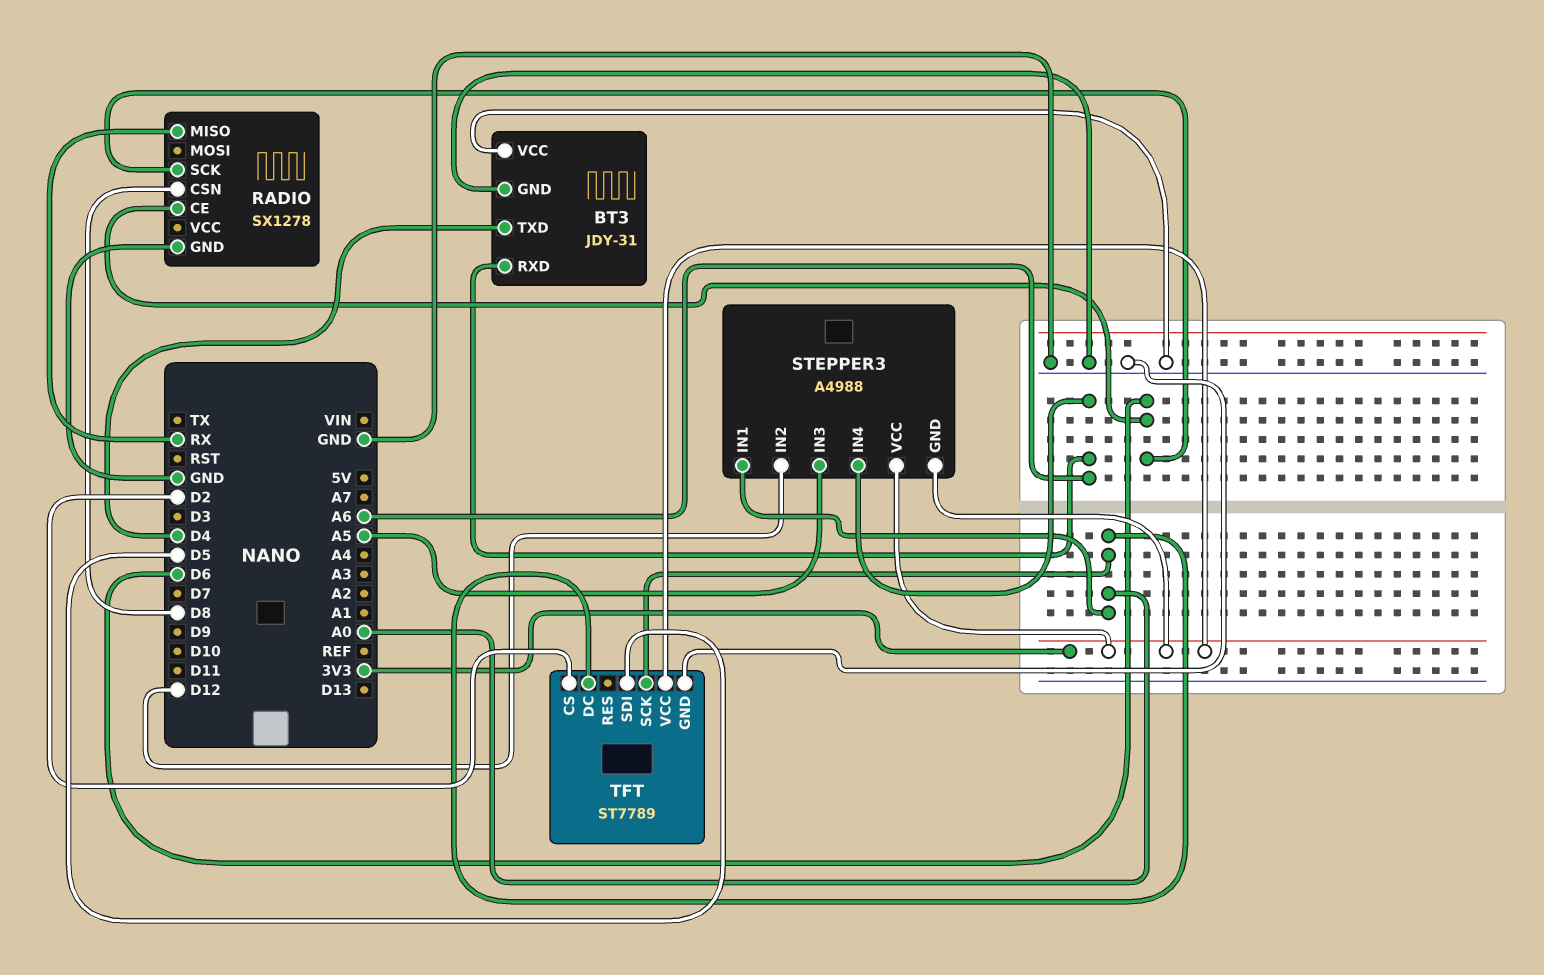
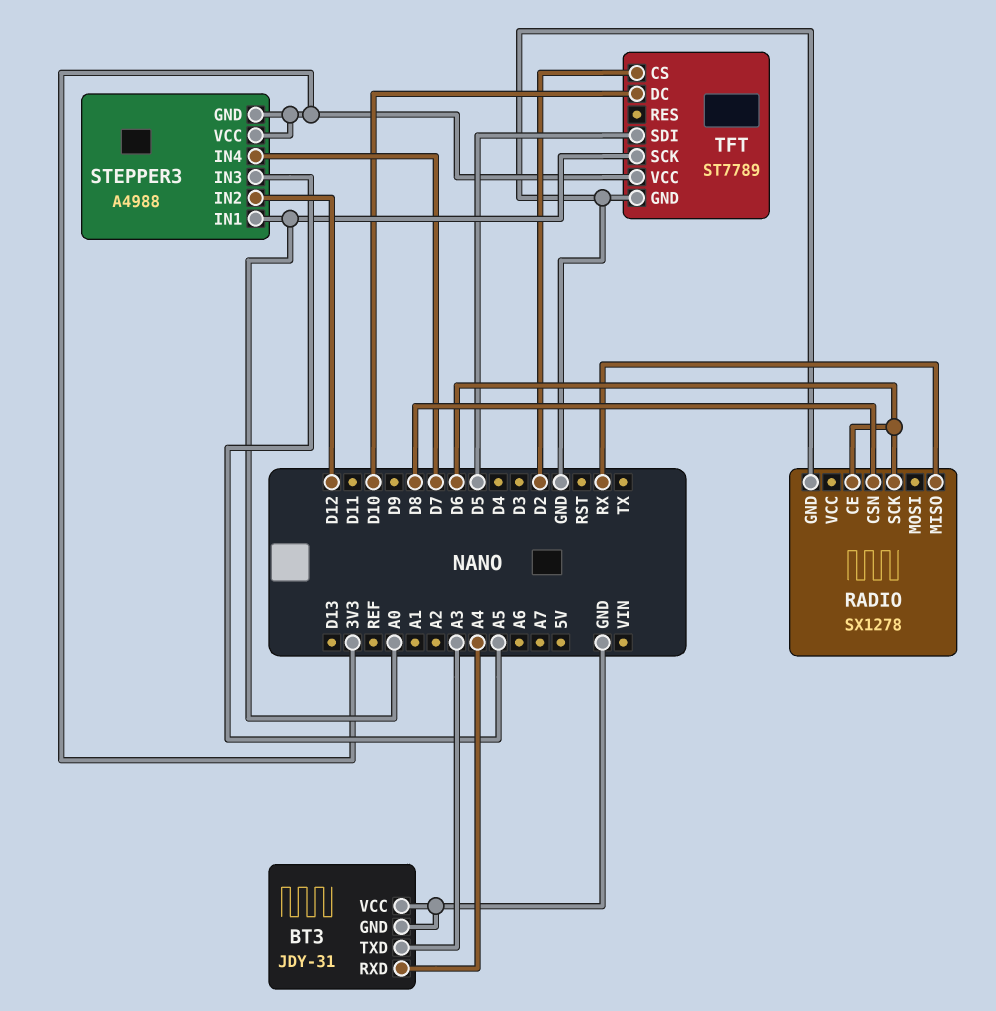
BT3 pin RXD: A6 -> A4
BT3 pin TXD: D4 -> A3
STEPPER3 pin IN4: A6 -> D7
TFT pin DC: A0 -> D10

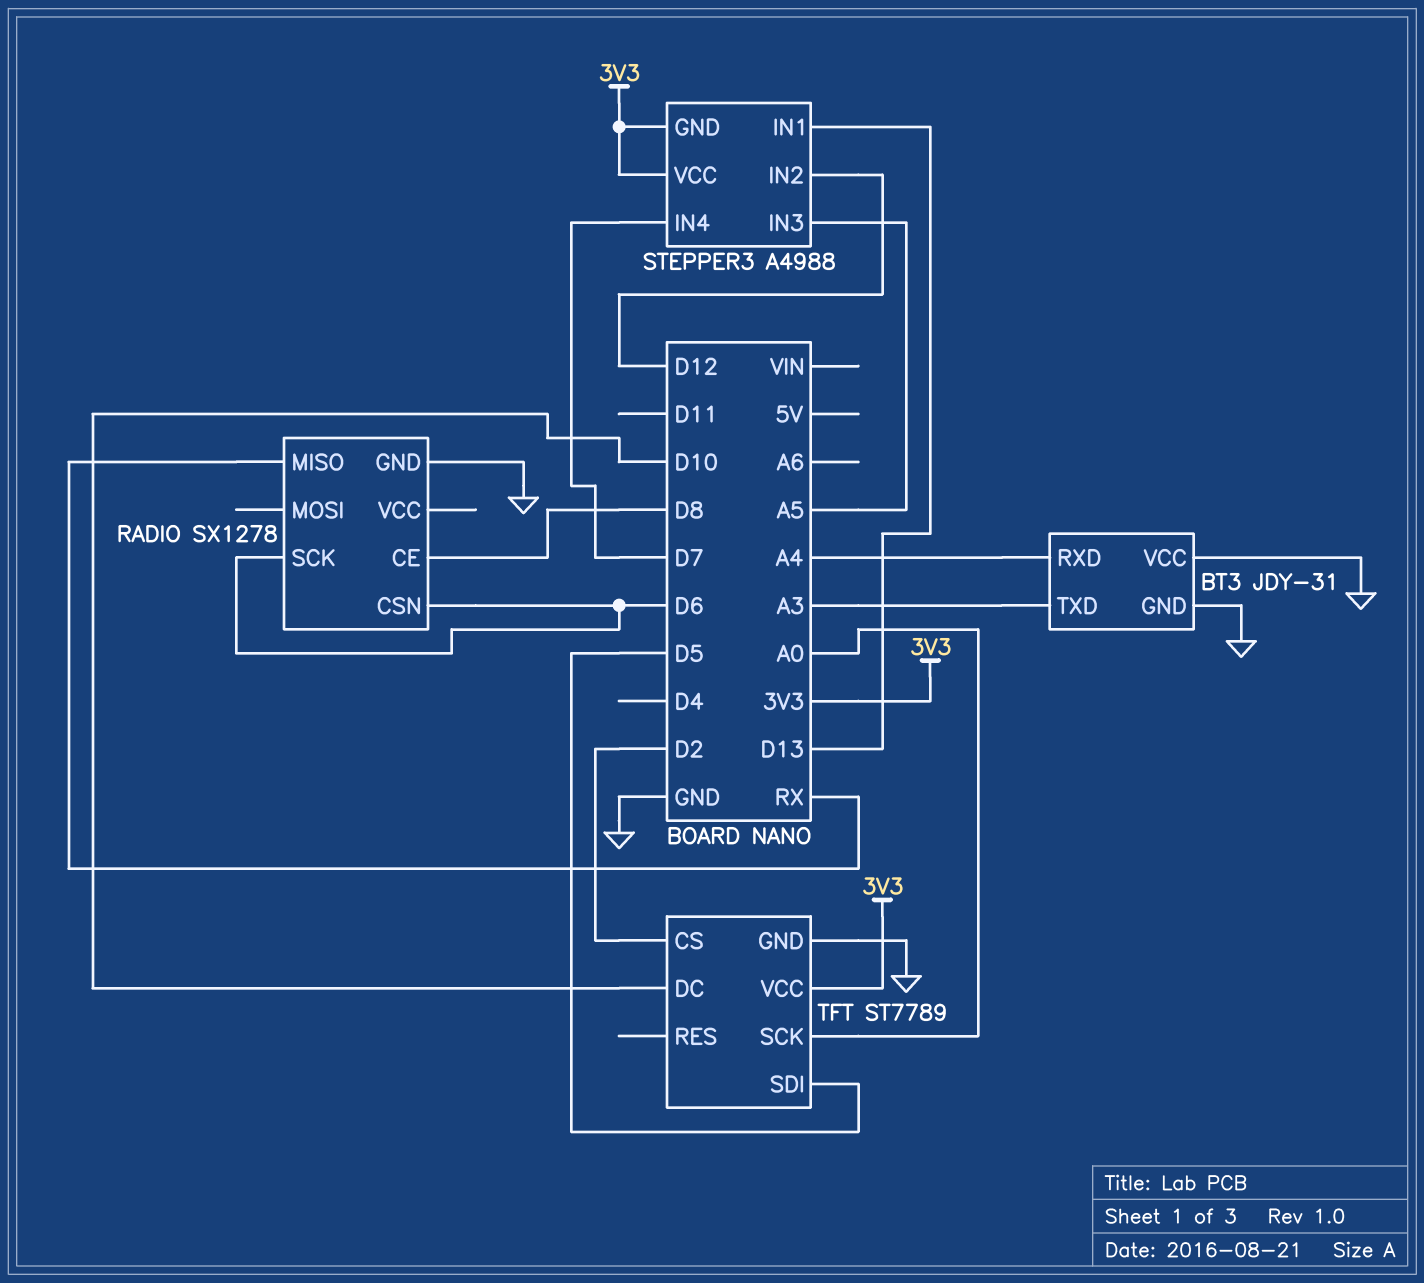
RADIO pin CE: D6 -> D8
RADIO pin CSN: D8 -> D6
STEPPER3 pin IN1: A0 -> D13

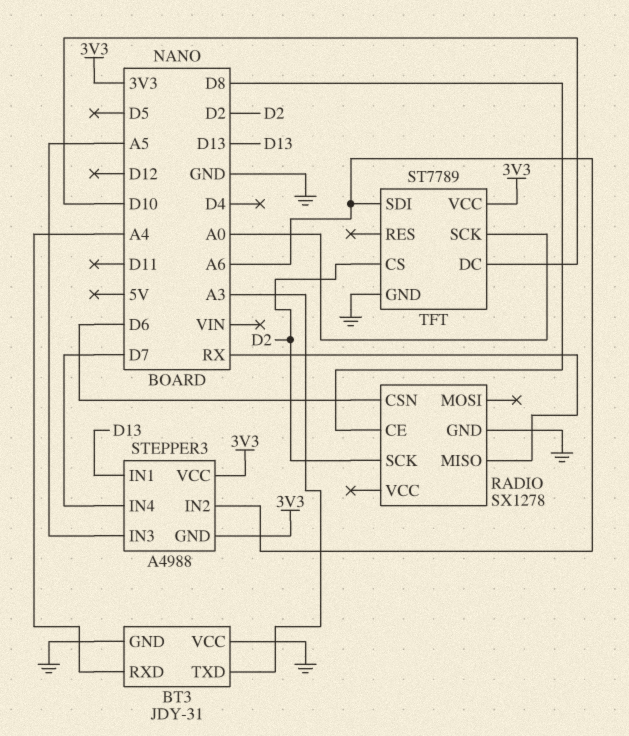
RADIO pin SCK: D6 -> D2
STEPPER3 pin IN2: D12 -> A6
TFT pin SDI: D5 -> A6

